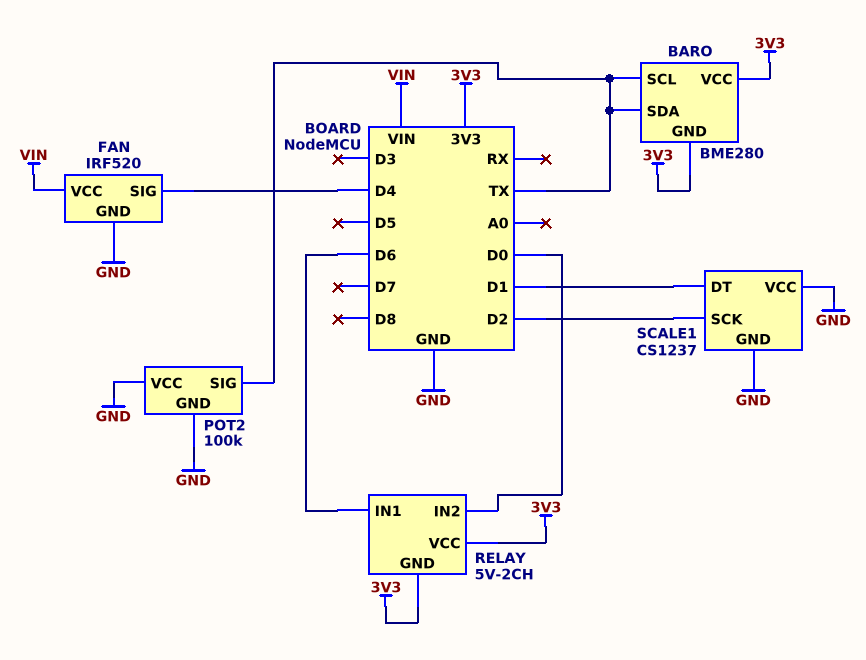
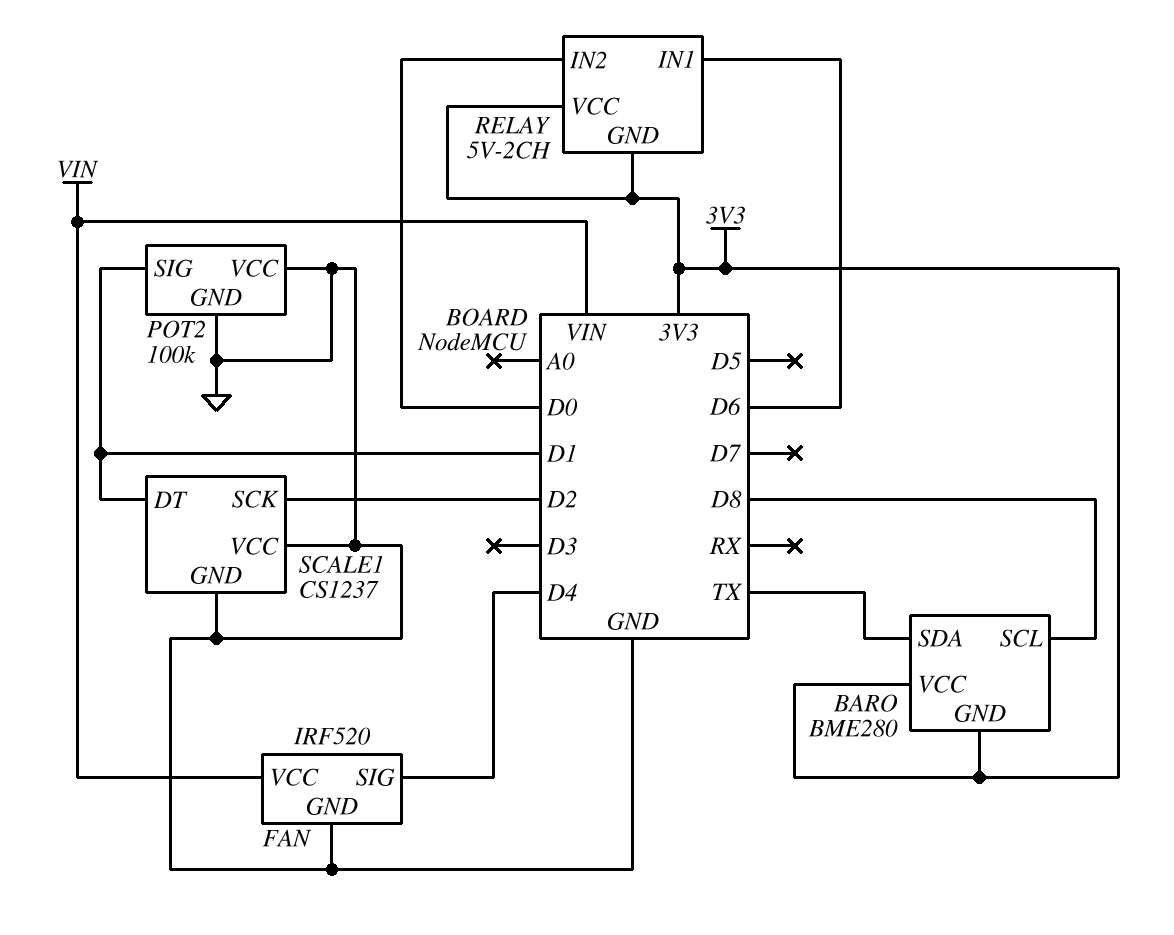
BARO pin SCL: TX -> D8
POT2 pin SIG: TX -> D1

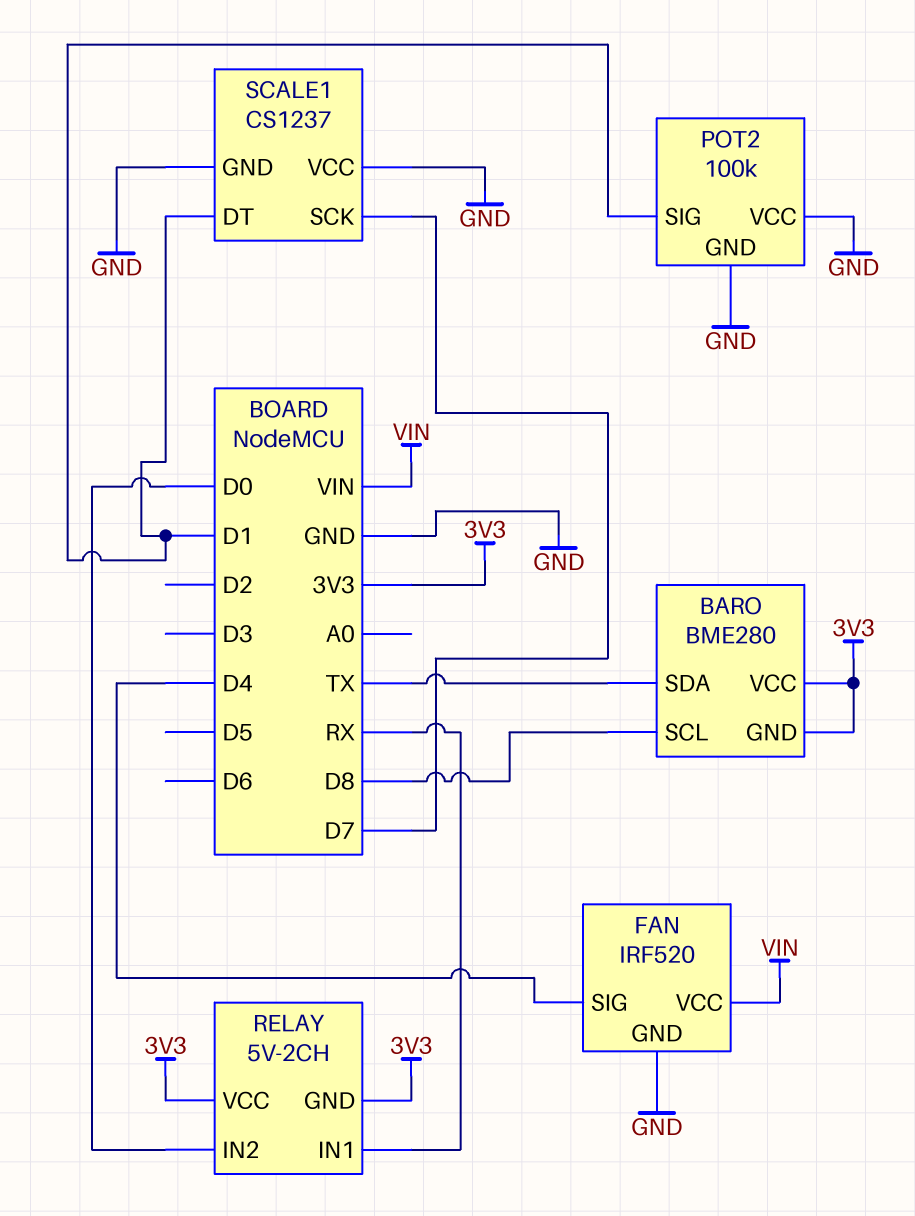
RELAY pin IN1: D6 -> RX
SCALE1 pin SCK: D2 -> D7

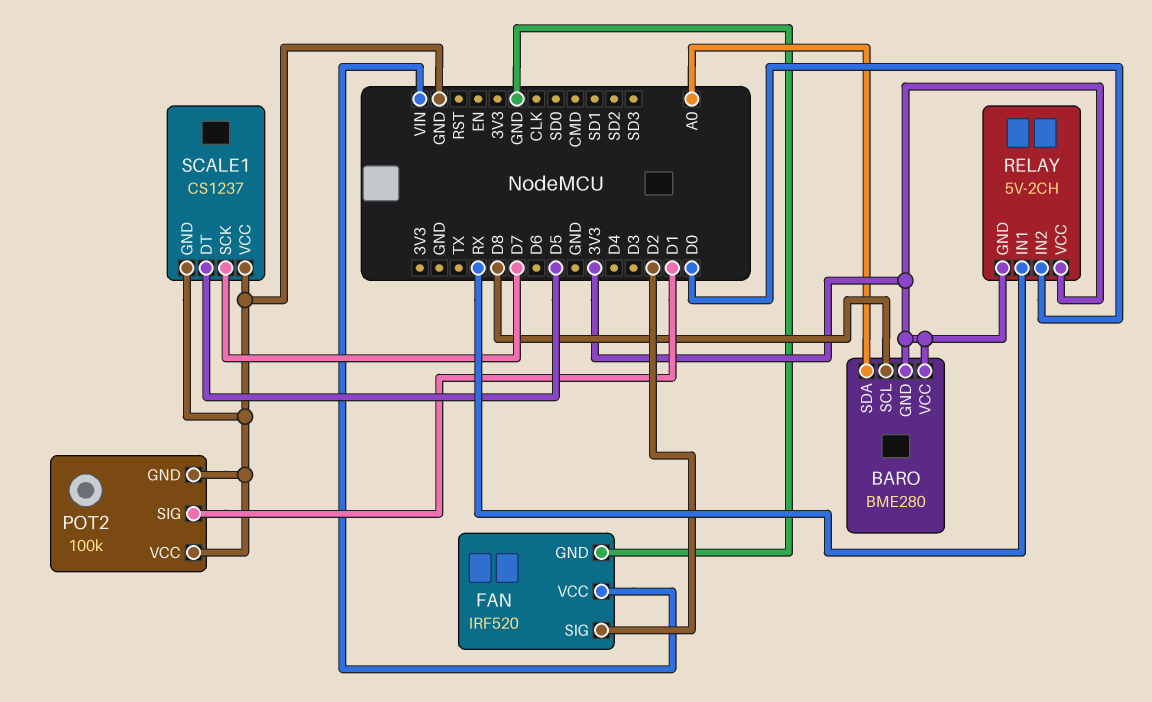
BARO pin SDA: TX -> A0
FAN pin SIG: D4 -> D2
SCALE1 pin DT: D1 -> D5

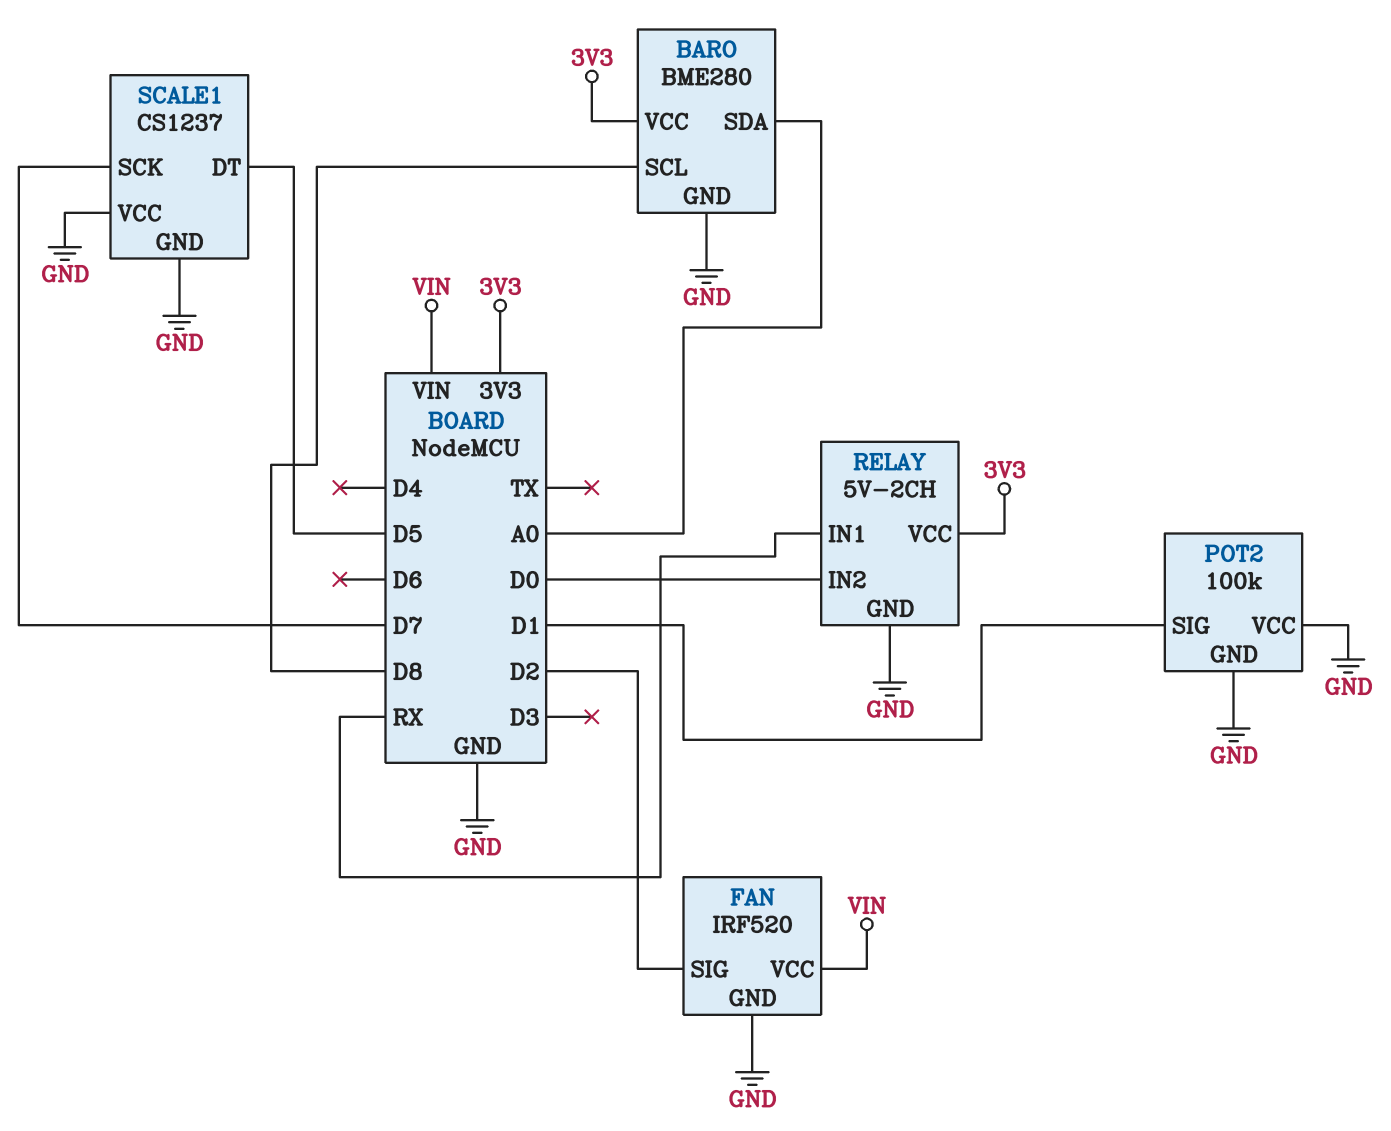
BARO pin GND: 3V3 -> GND
RELAY pin GND: 3V3 -> GND

